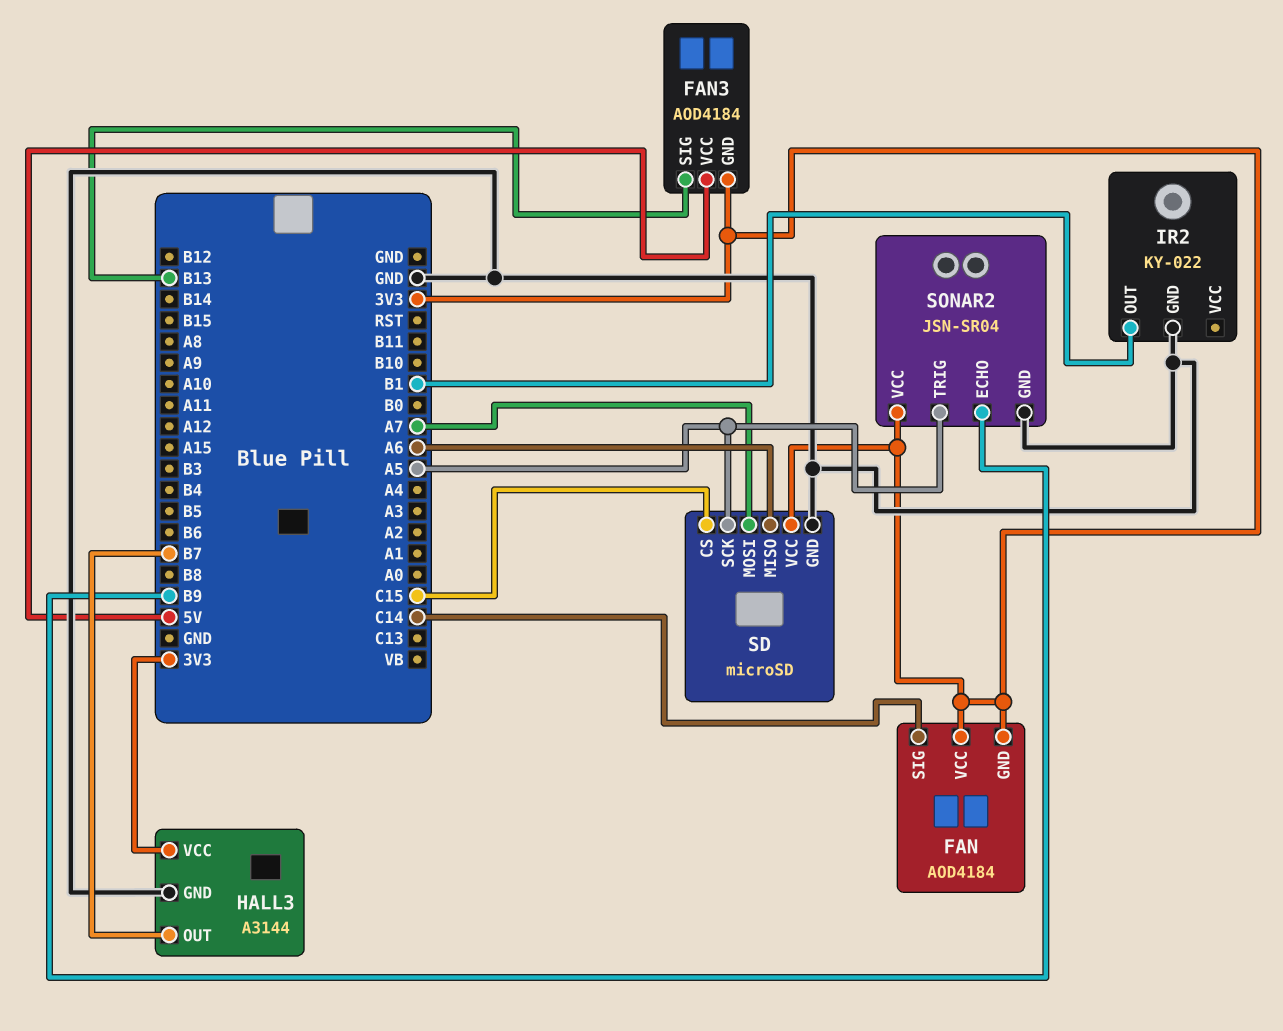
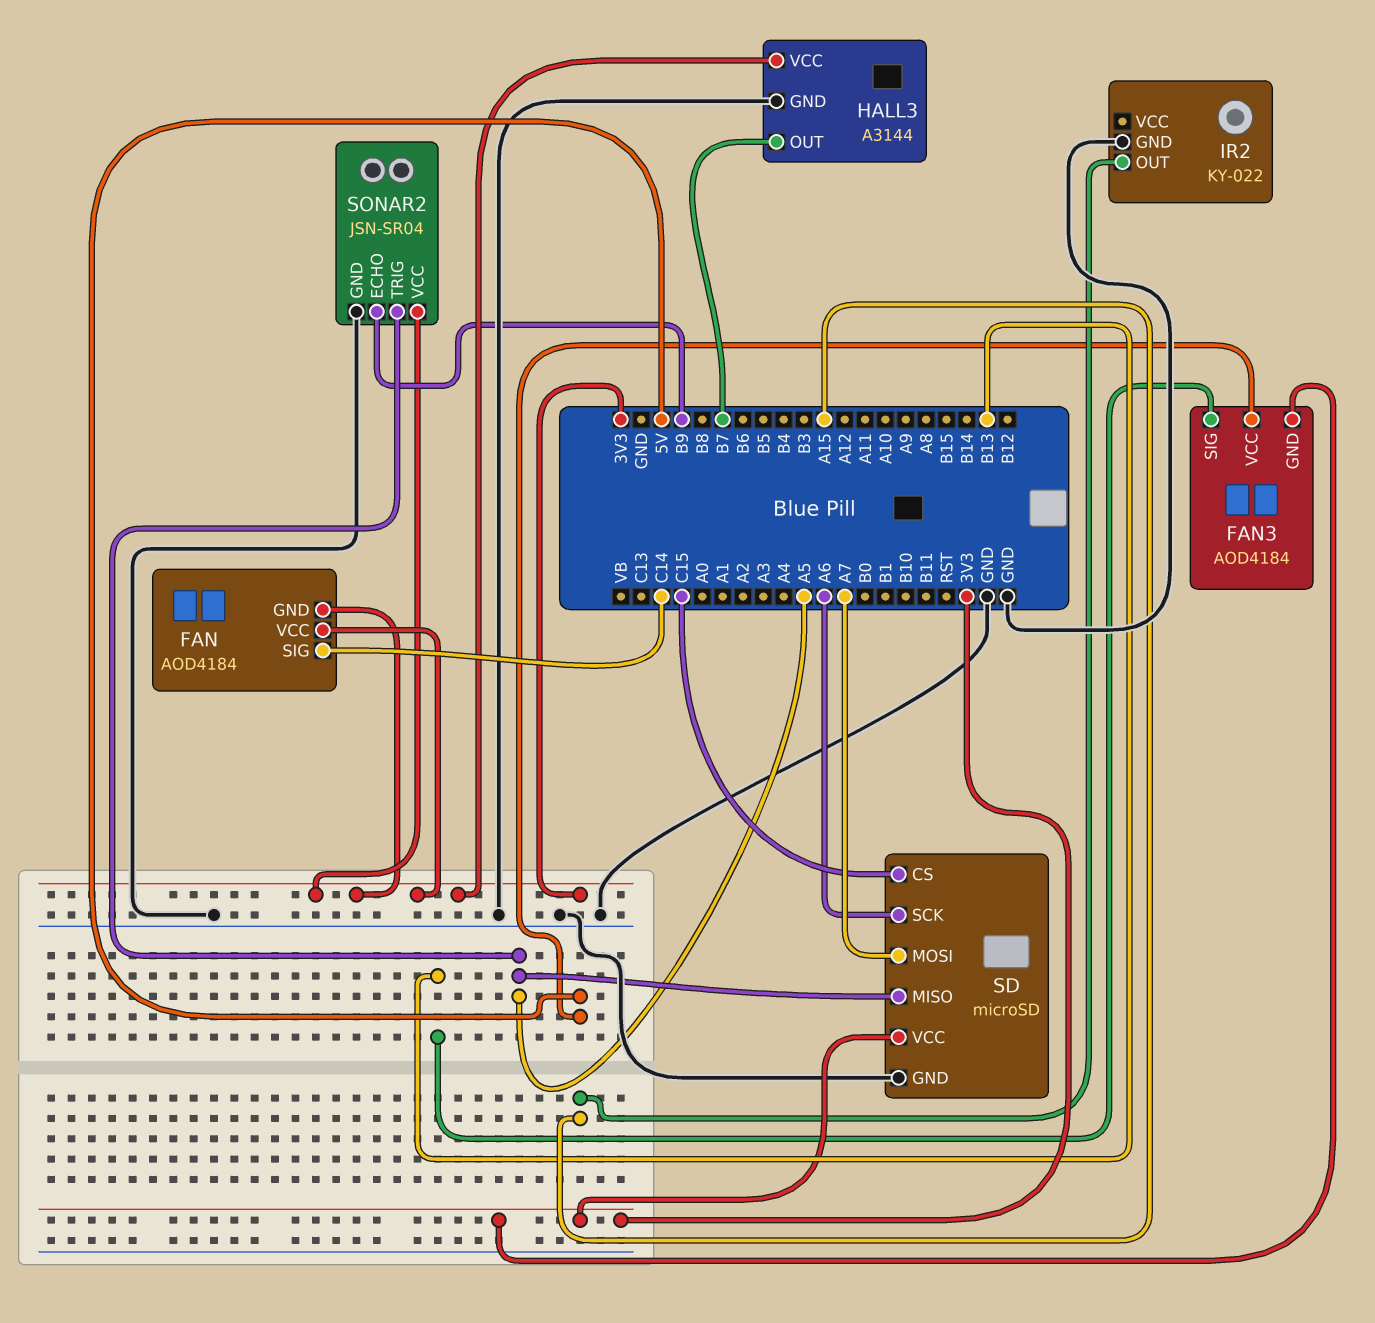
IR2 pin OUT: B1 -> A15
SD pin MISO: A6 -> A5
SD pin SCK: A5 -> A6

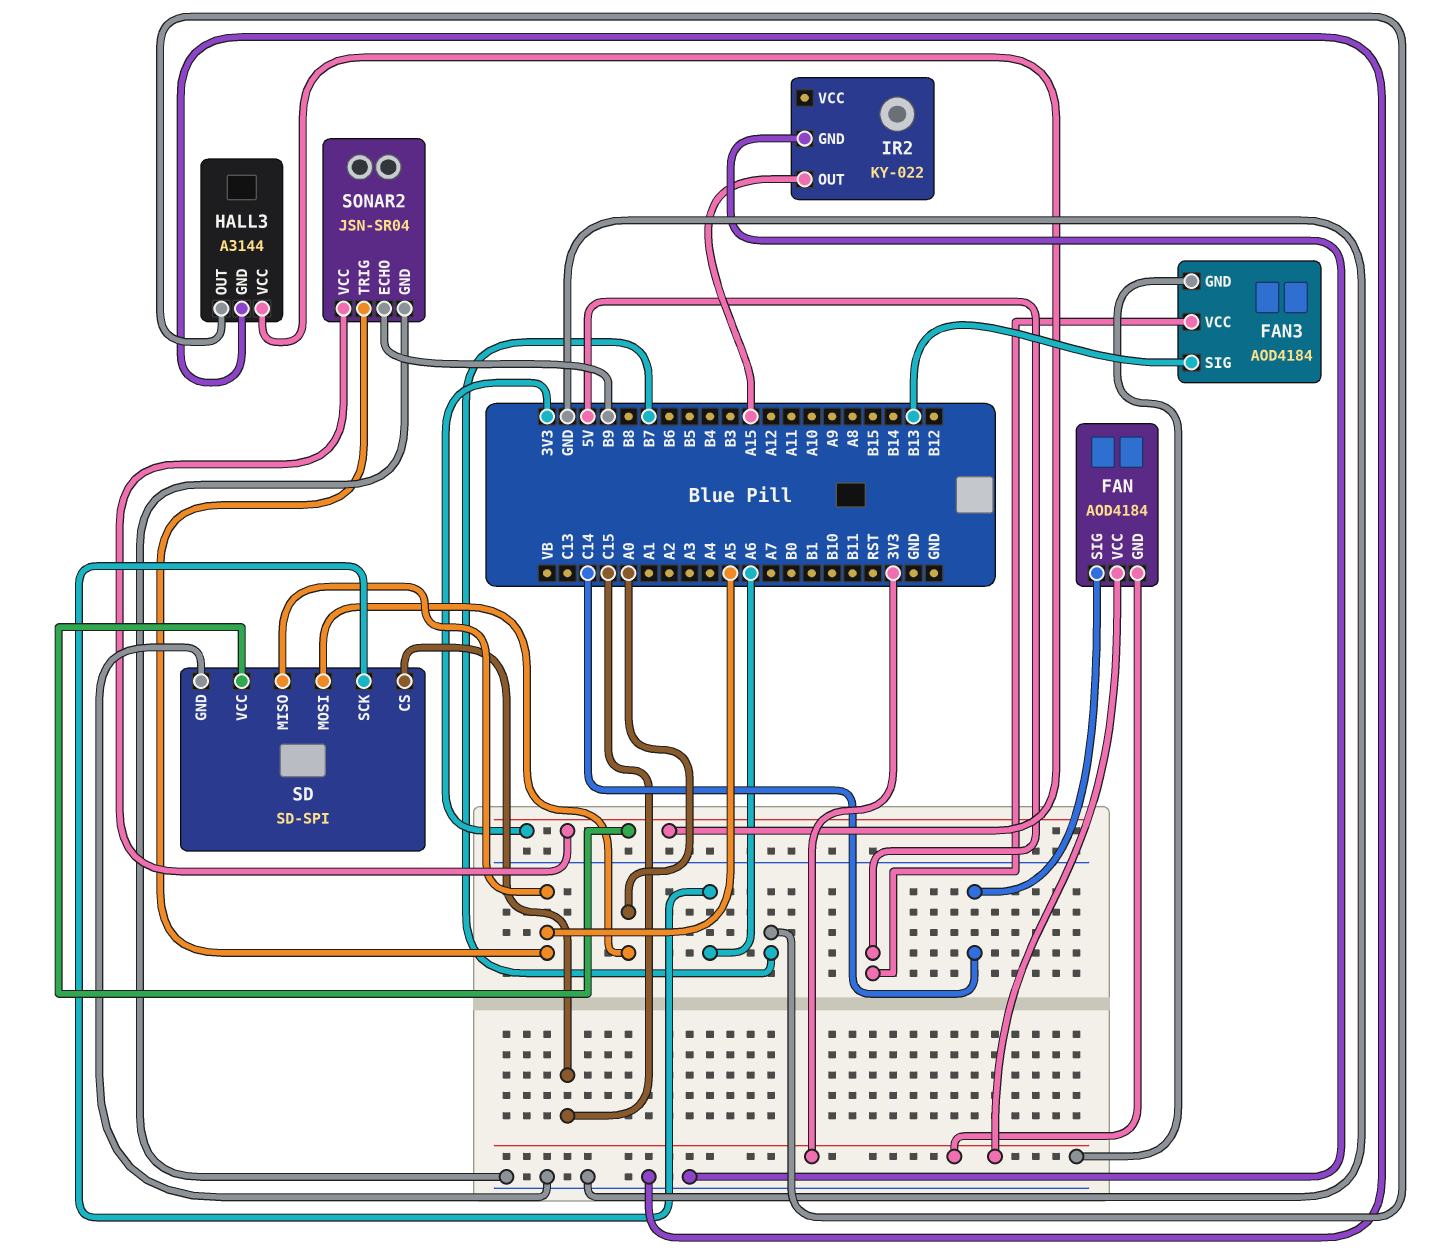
SD: microSD -> SD-SPI
SD pin MOSI: A7 -> A0

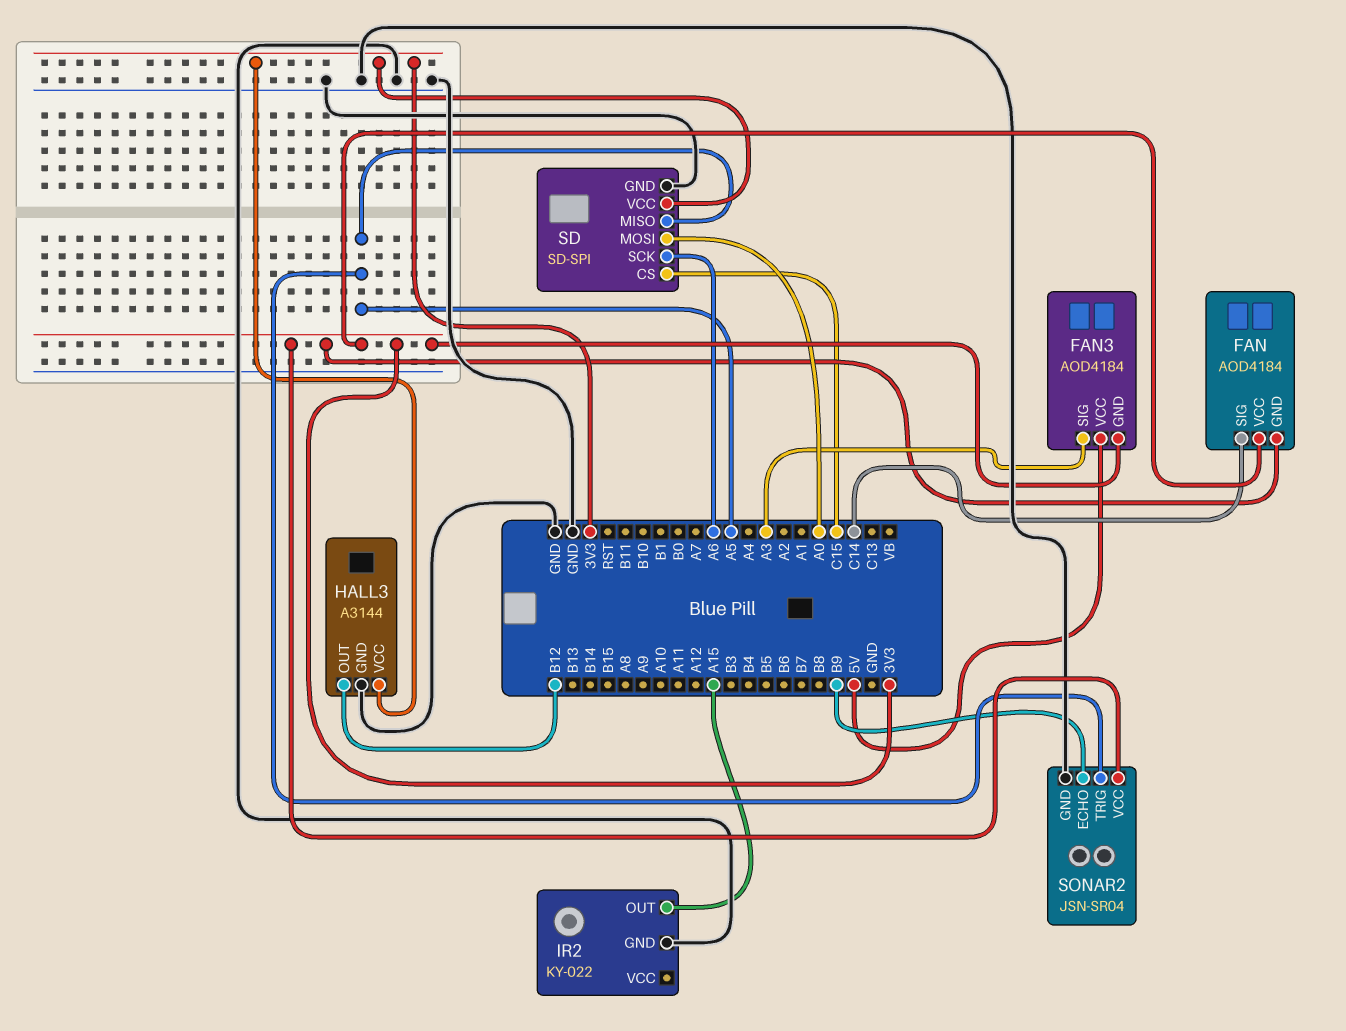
FAN3 pin SIG: B13 -> A3
HALL3 pin OUT: B7 -> B12

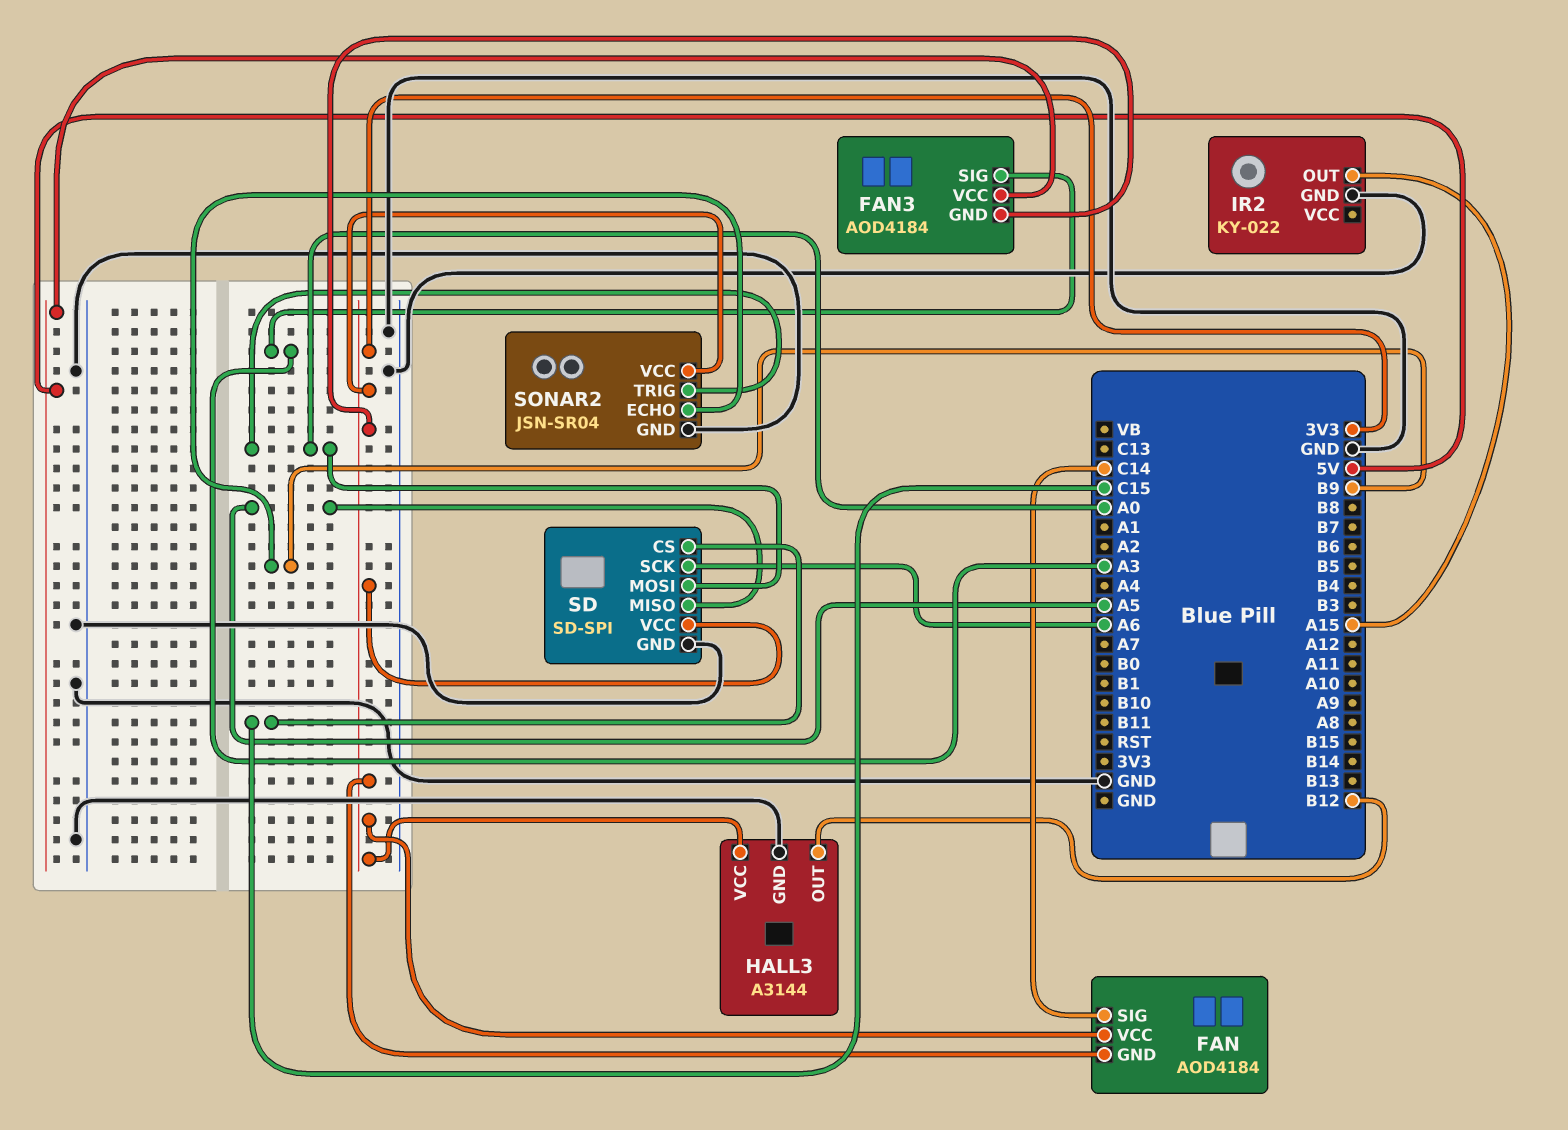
SONAR2 pin TRIG: A5 -> A0

